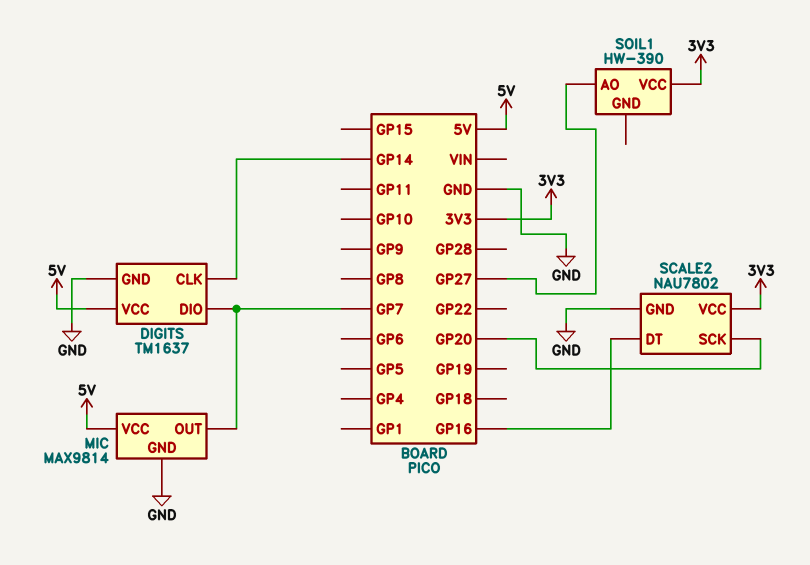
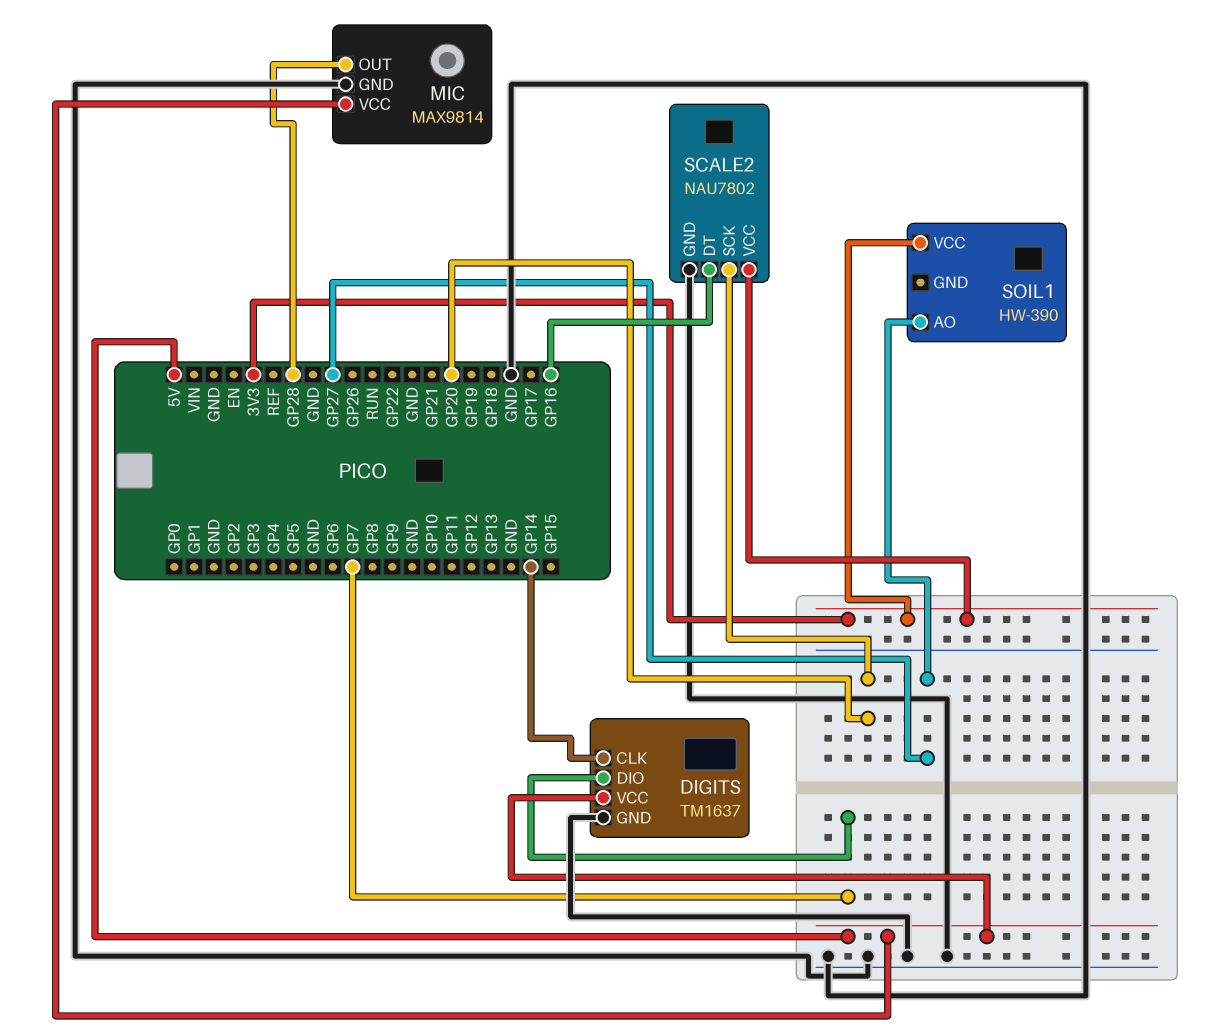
MIC pin OUT: GP7 -> GP28

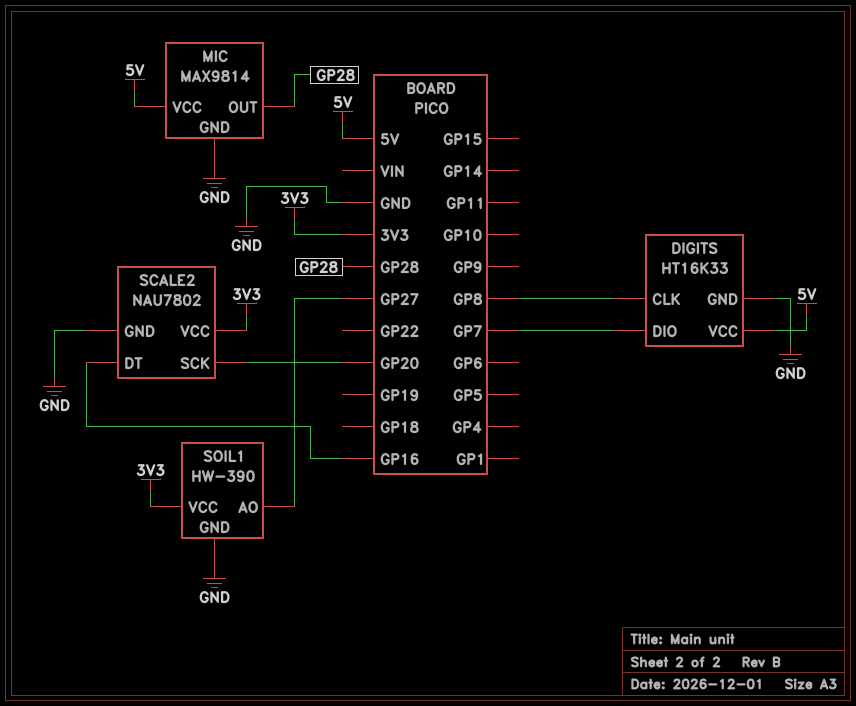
DIGITS: TM1637 -> HT16K33
DIGITS pin CLK: GP14 -> GP8
SOIL1 pin GND: none -> GND

